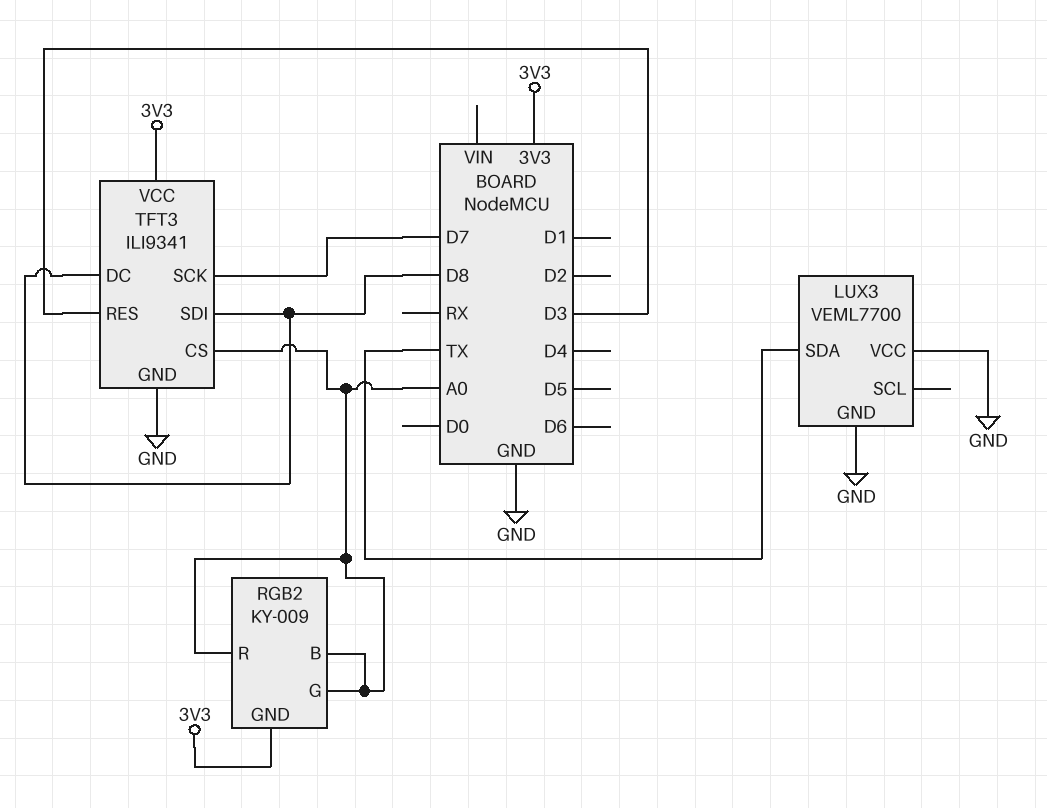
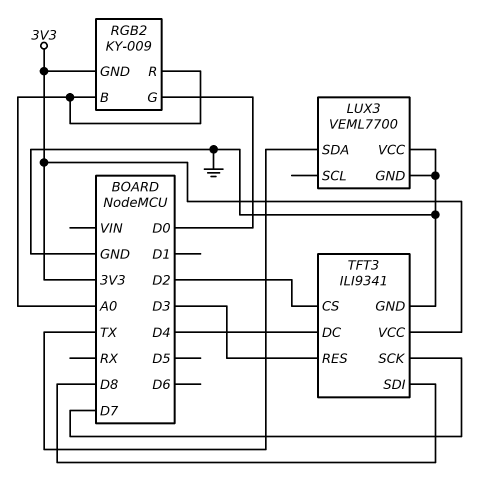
RGB2 pin G: A0 -> D0
TFT3 pin CS: A0 -> D2
TFT3 pin DC: D8 -> D4

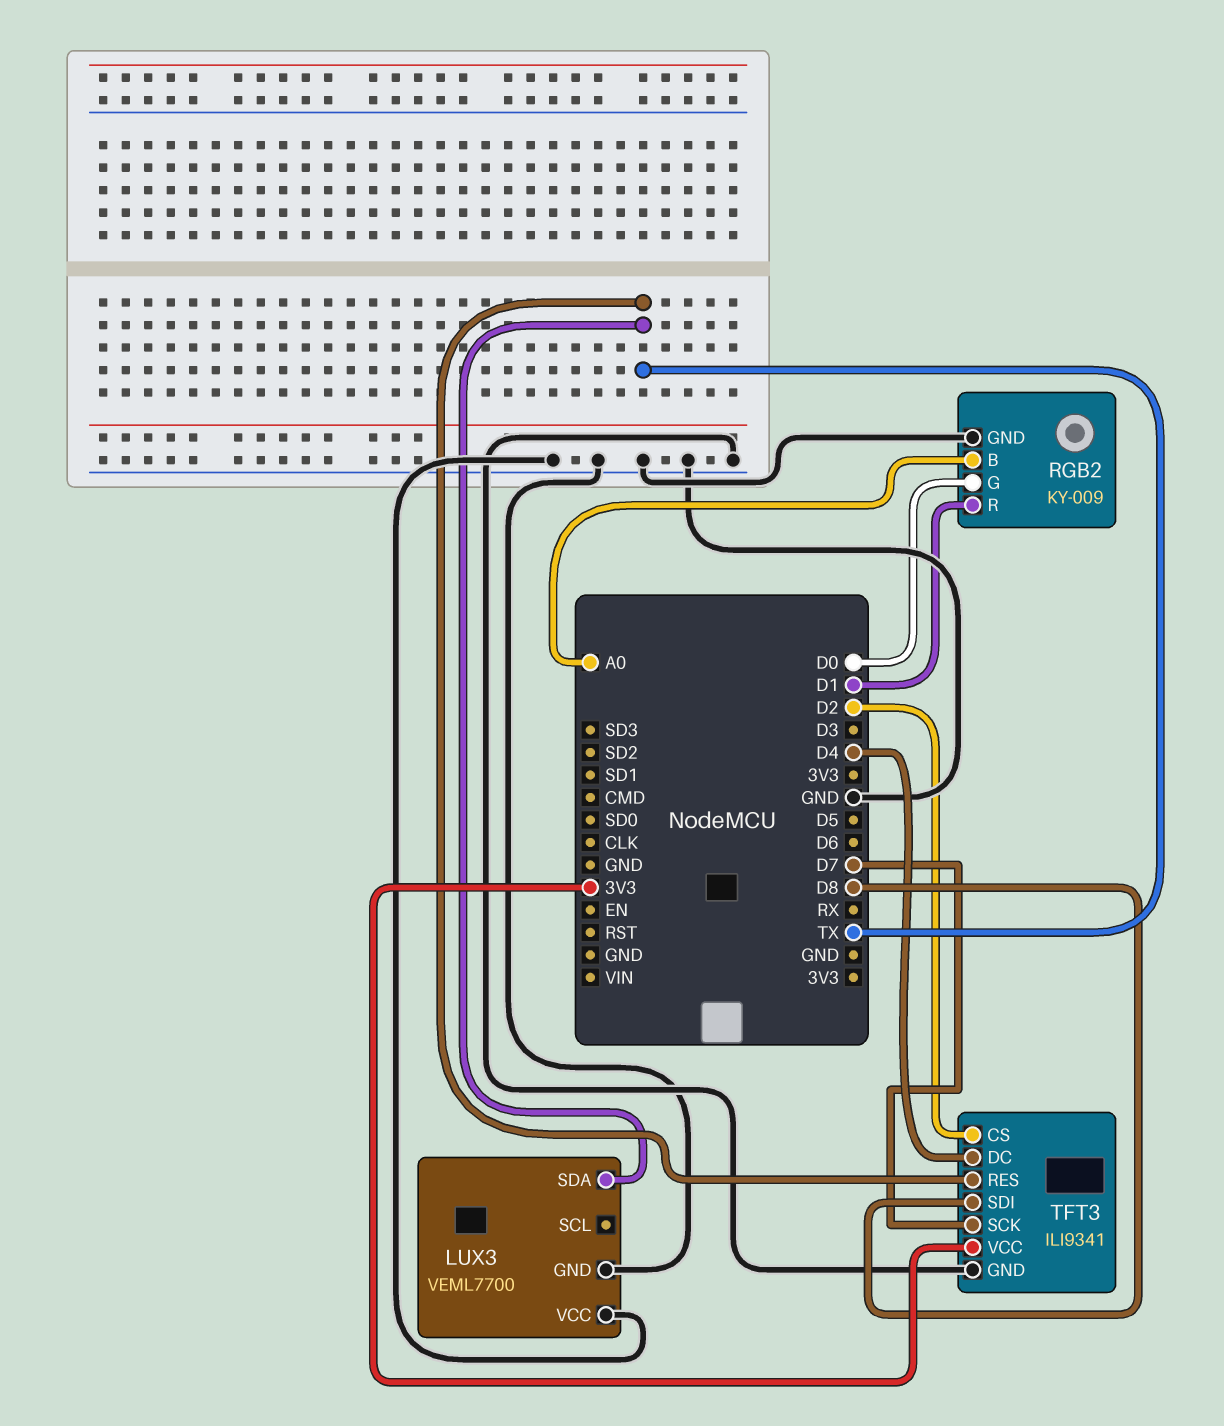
RGB2 pin GND: 3V3 -> GND
RGB2 pin R: A0 -> D1
TFT3 pin RES: D3 -> TX

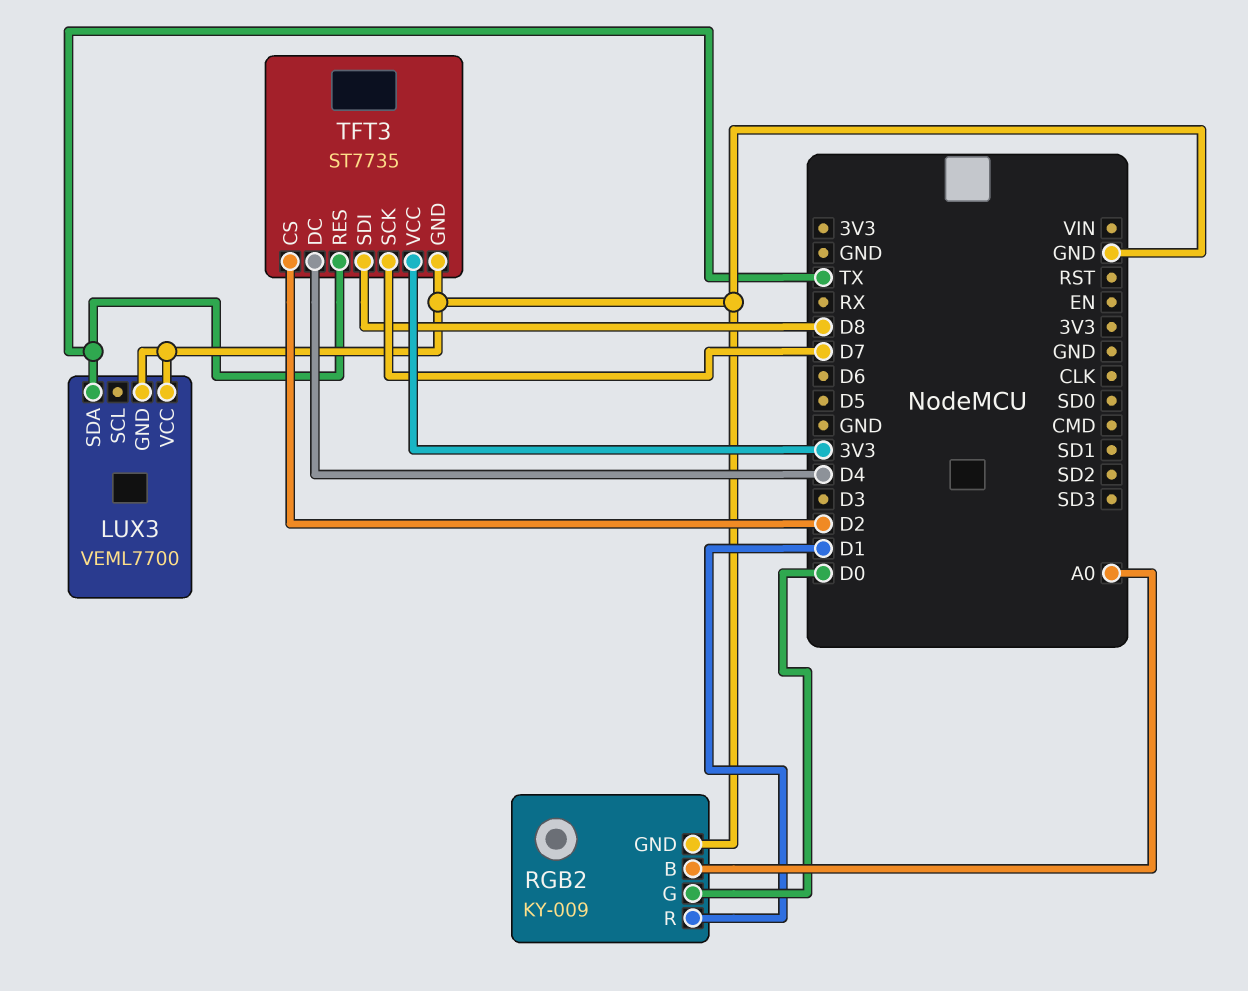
TFT3: ILI9341 -> ST7735

